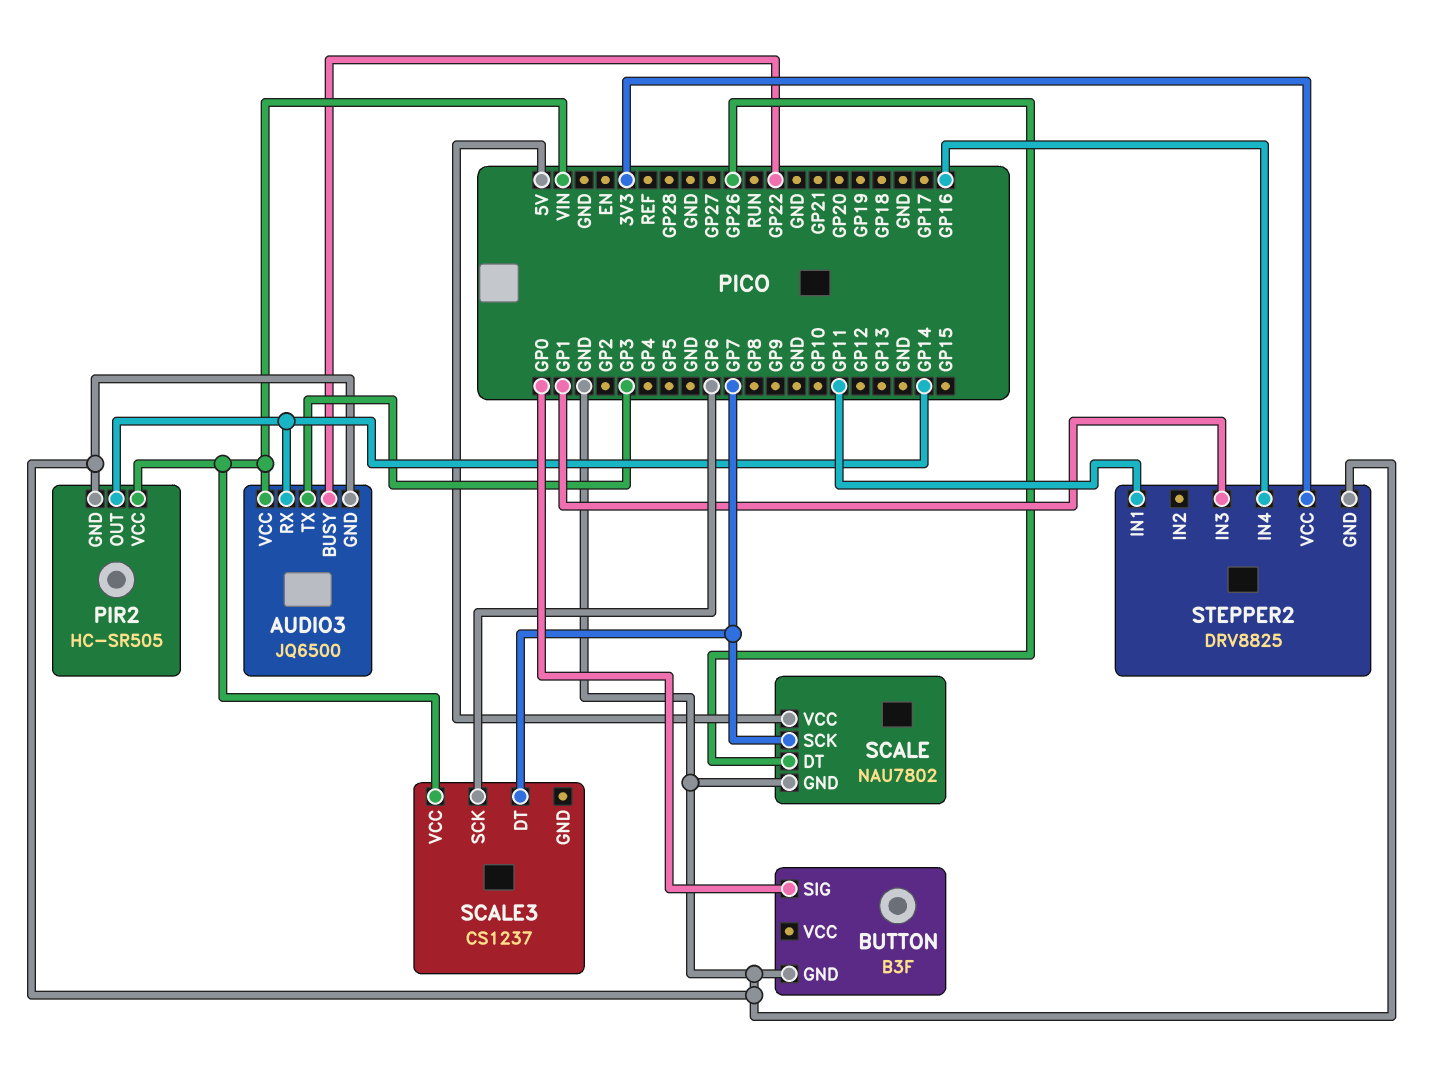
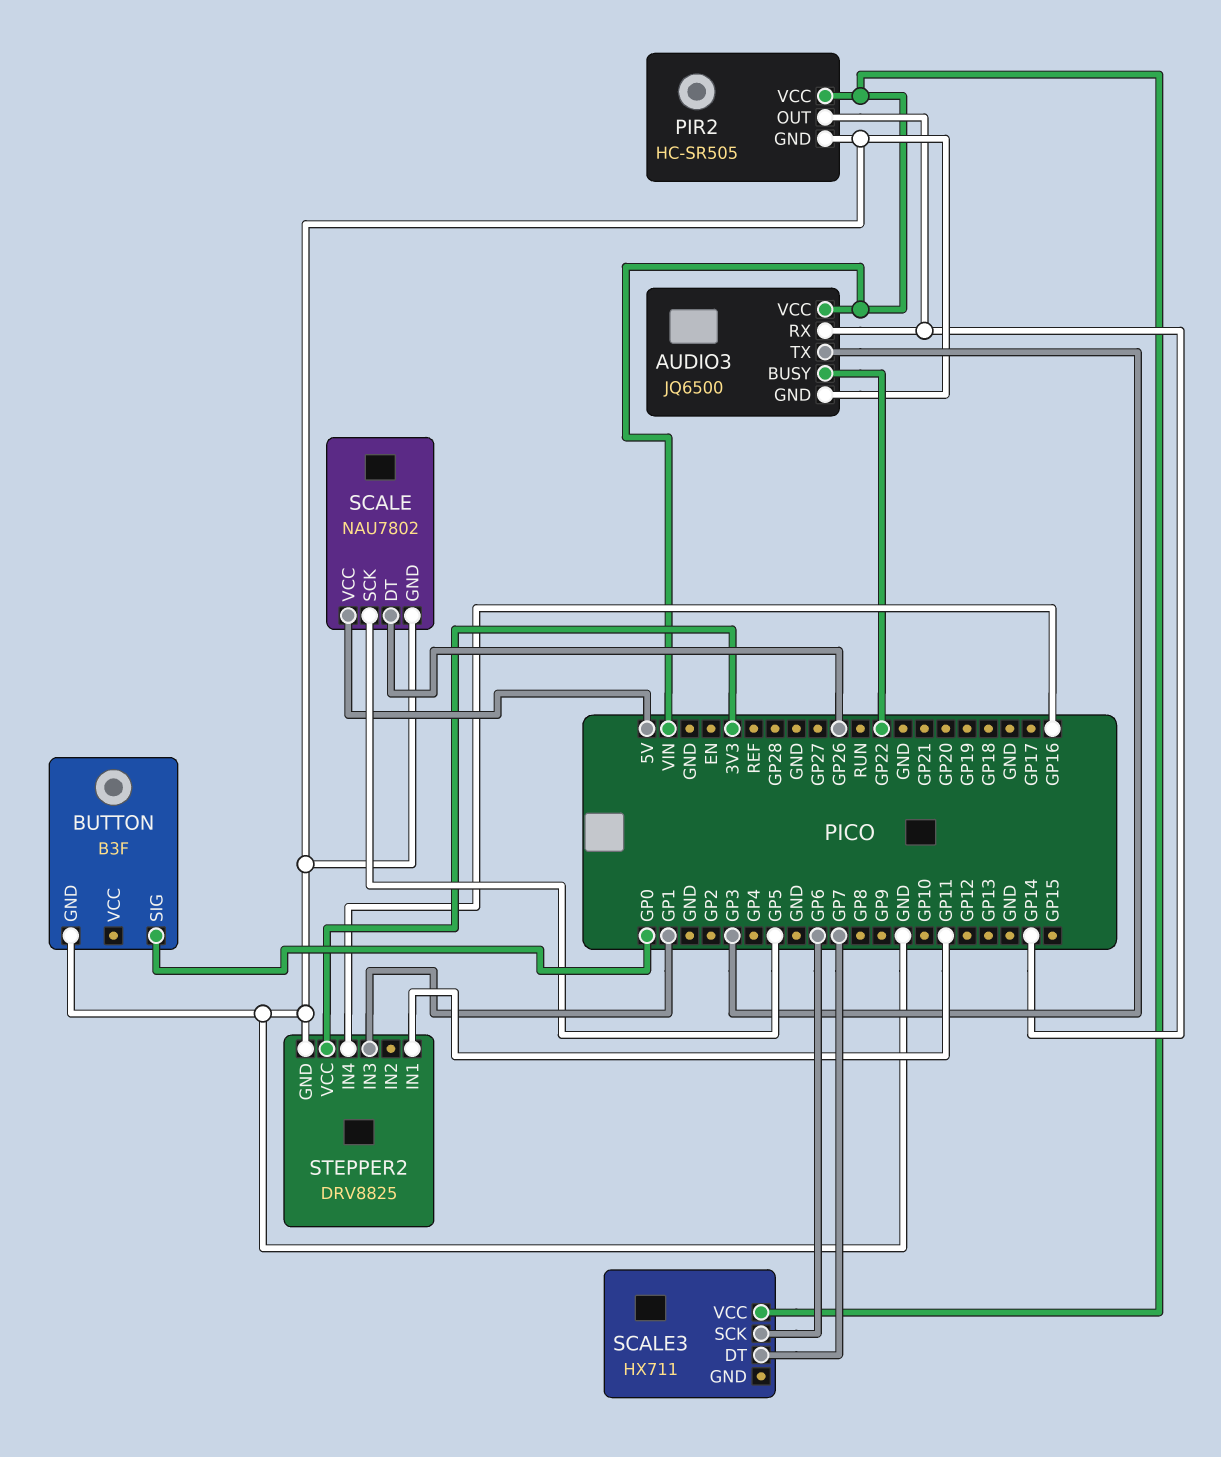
SCALE pin SCK: GP7 -> GP5
SCALE3: CS1237 -> HX711

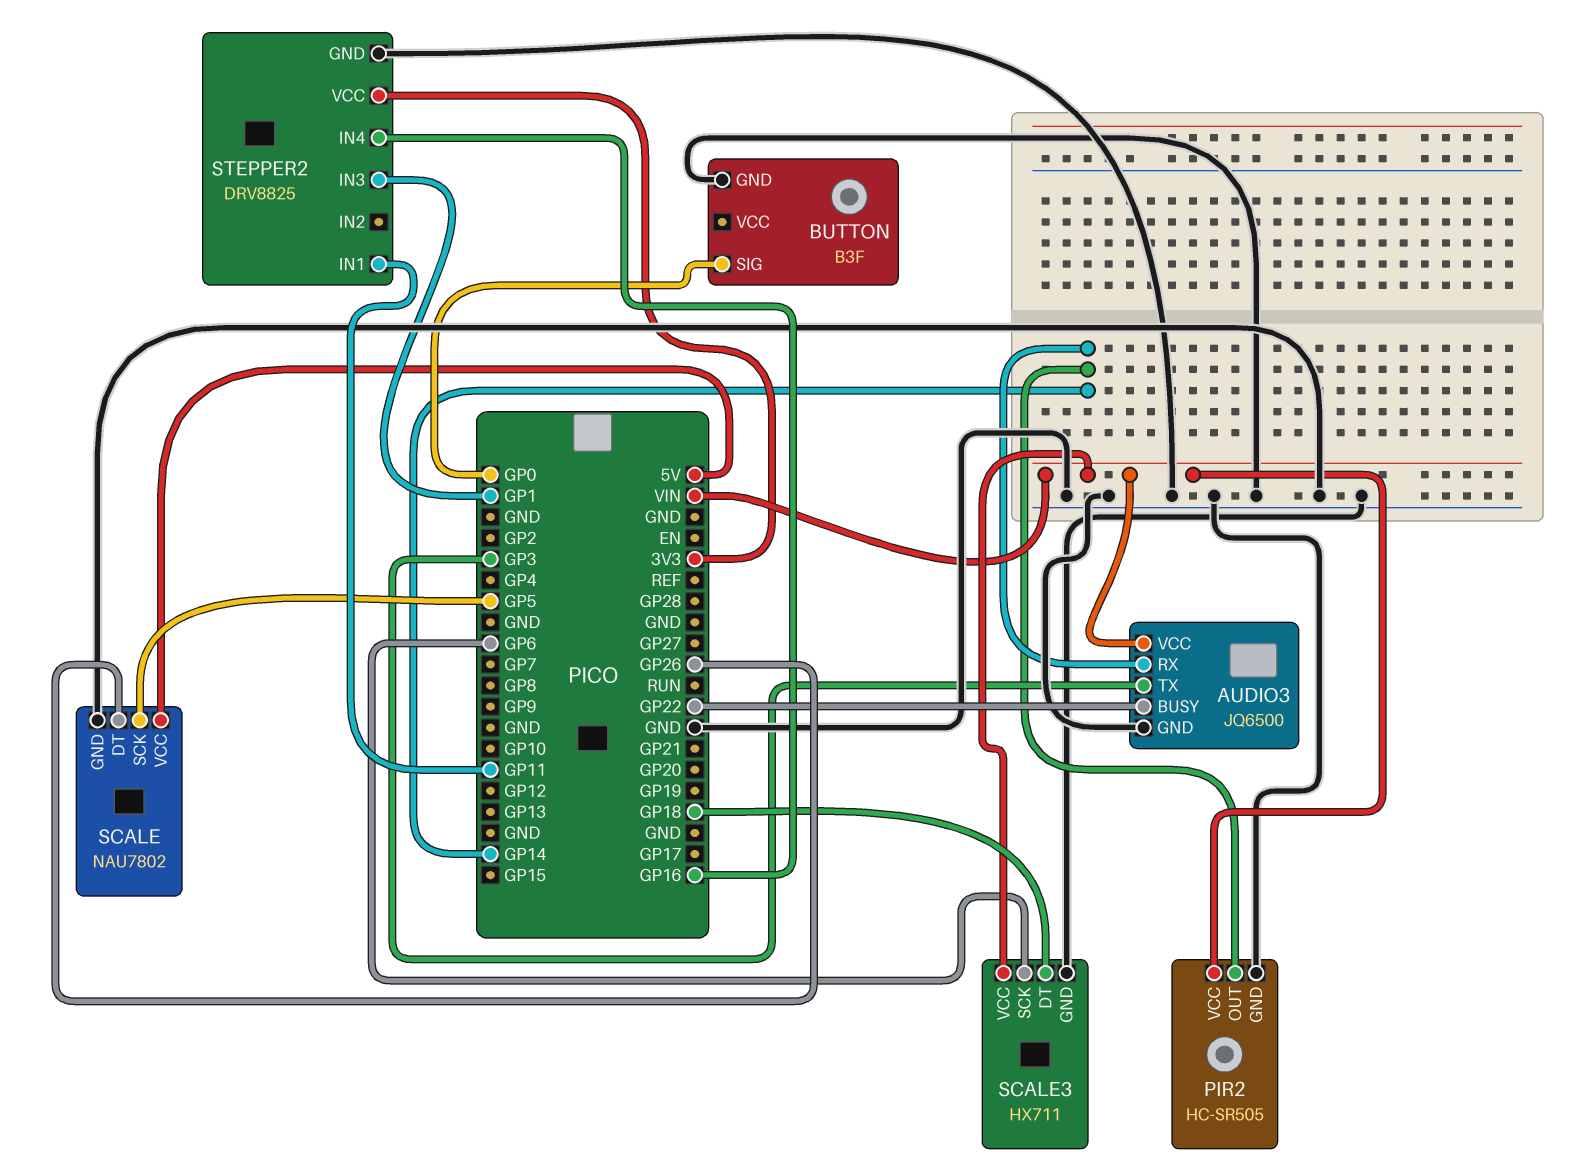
SCALE3 pin DT: GP7 -> GP18
SCALE3 pin GND: none -> GND

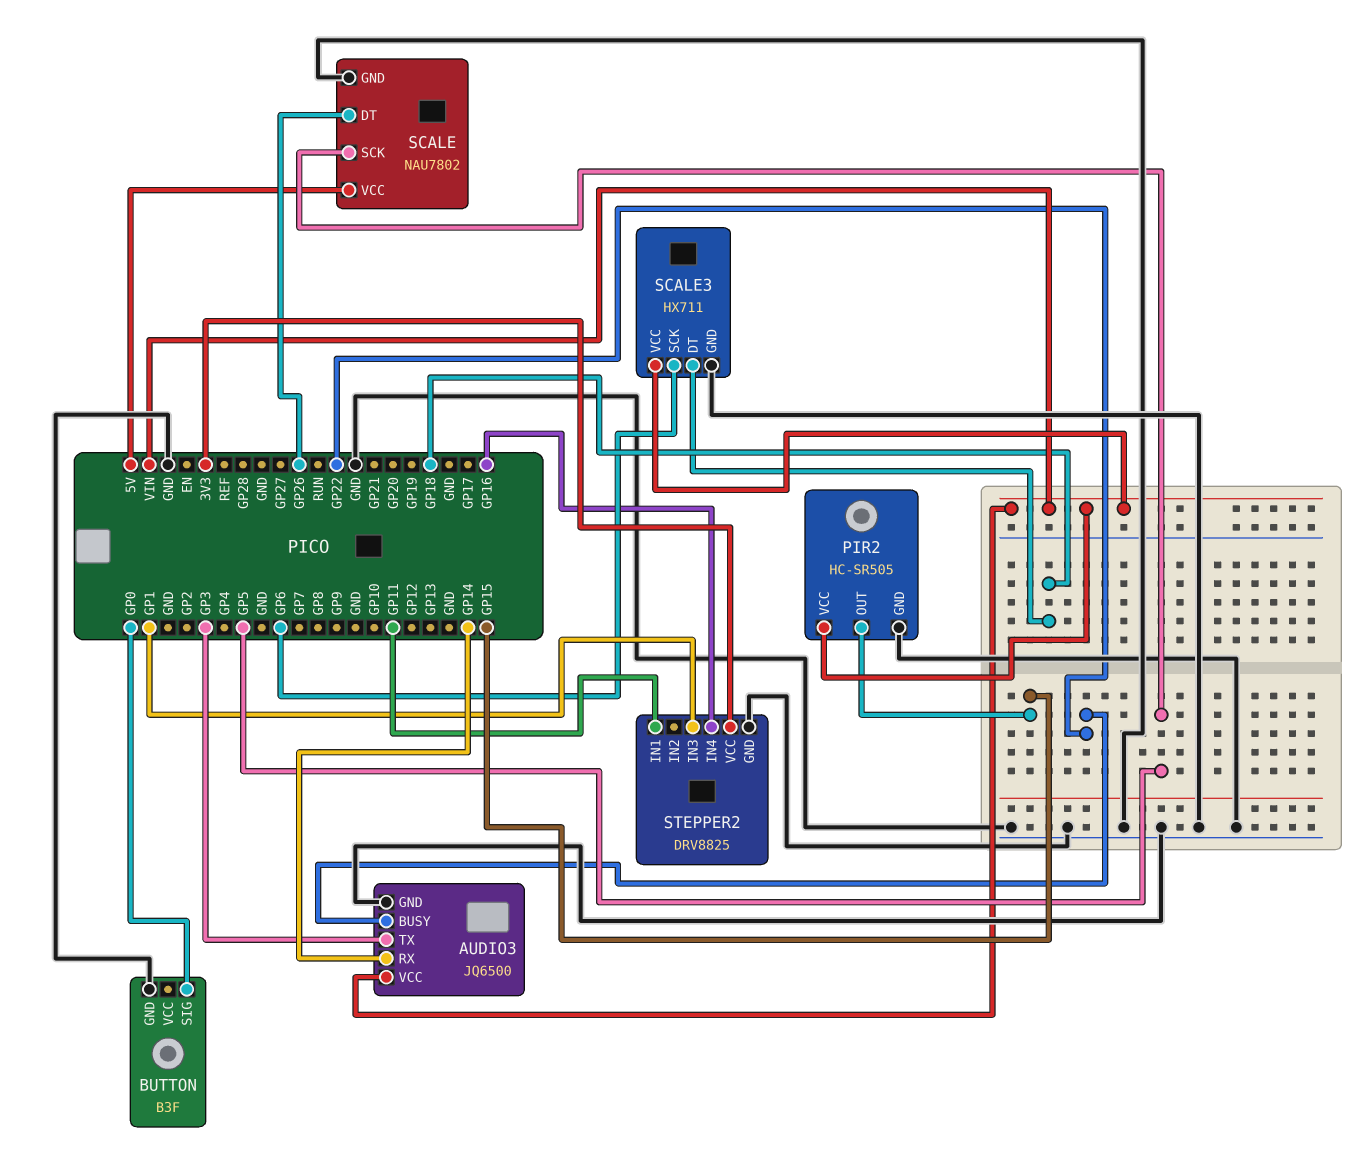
PIR2 pin OUT: GP14 -> GP15

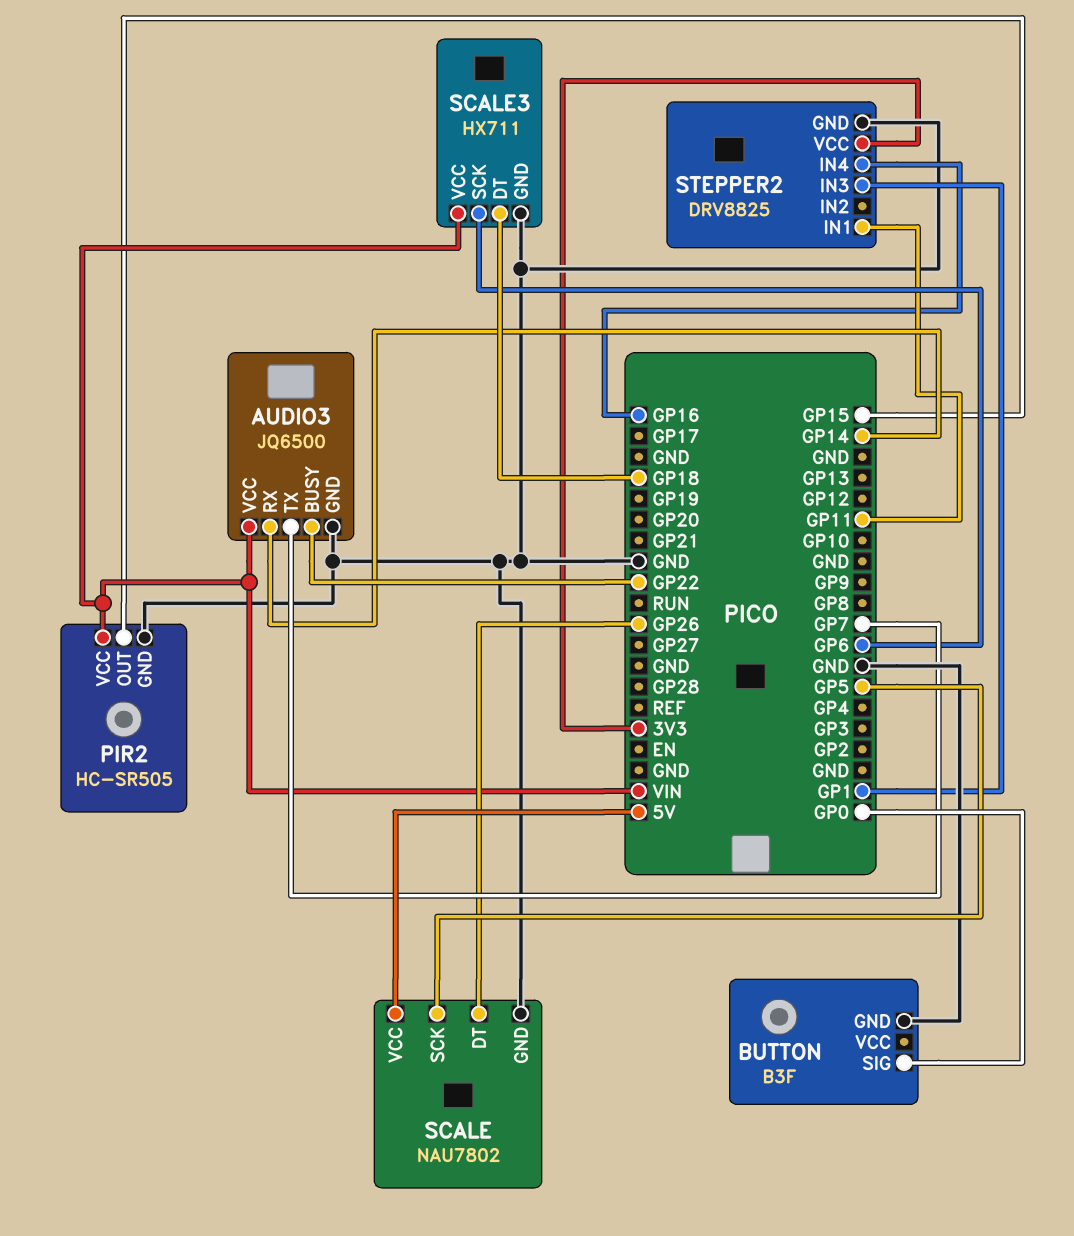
AUDIO3 pin TX: GP3 -> GP7

